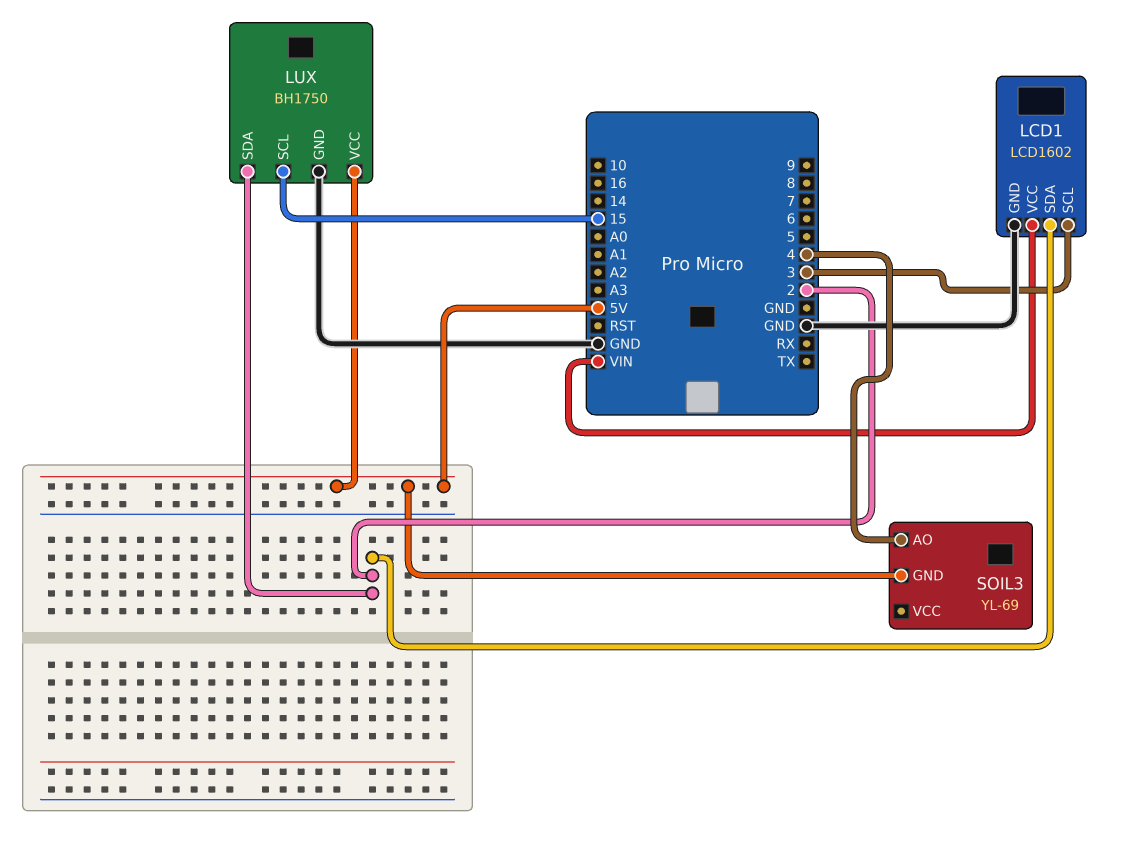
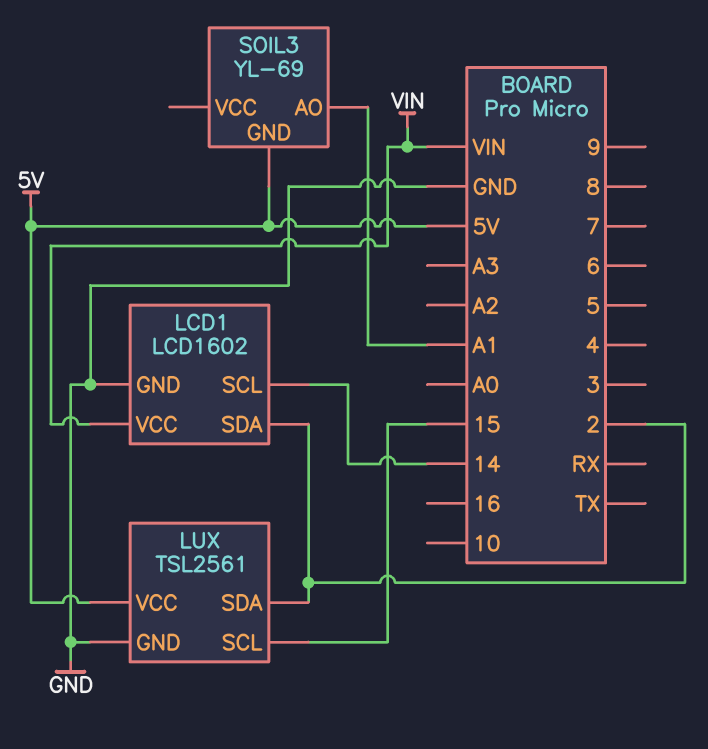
LCD1 pin SCL: 3 -> 14
LUX: BH1750 -> TSL2561
SOIL3 pin AO: 4 -> A1

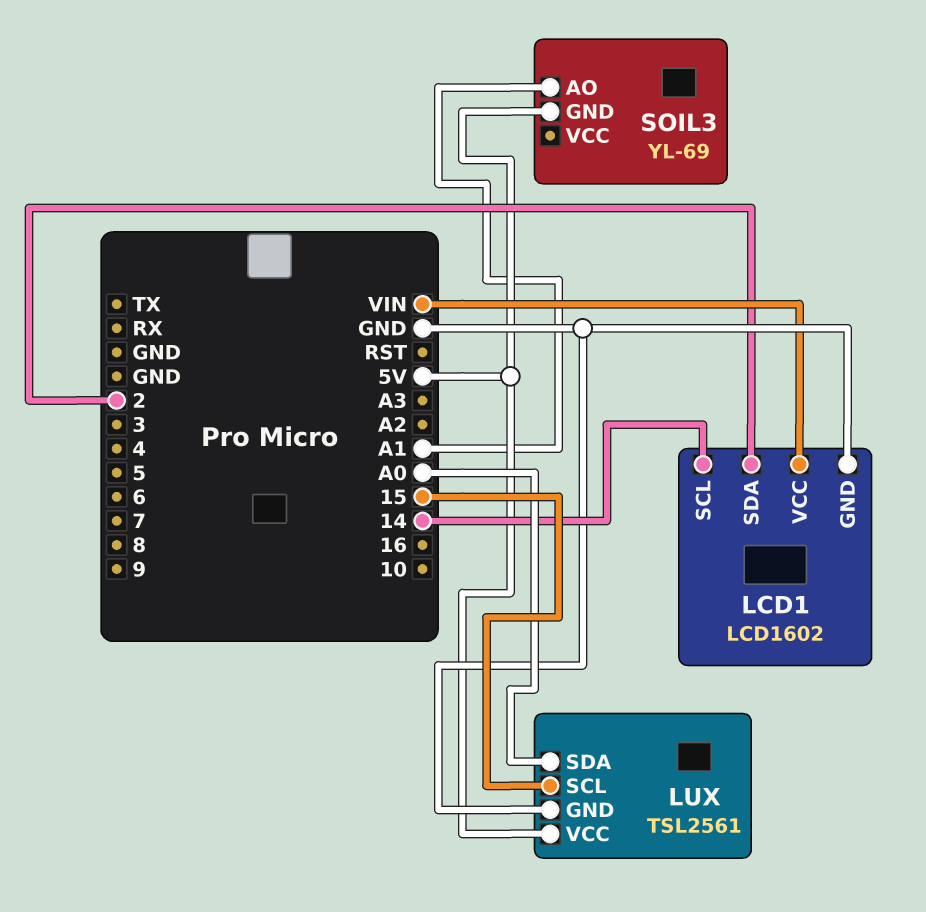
LUX pin SDA: 2 -> A0

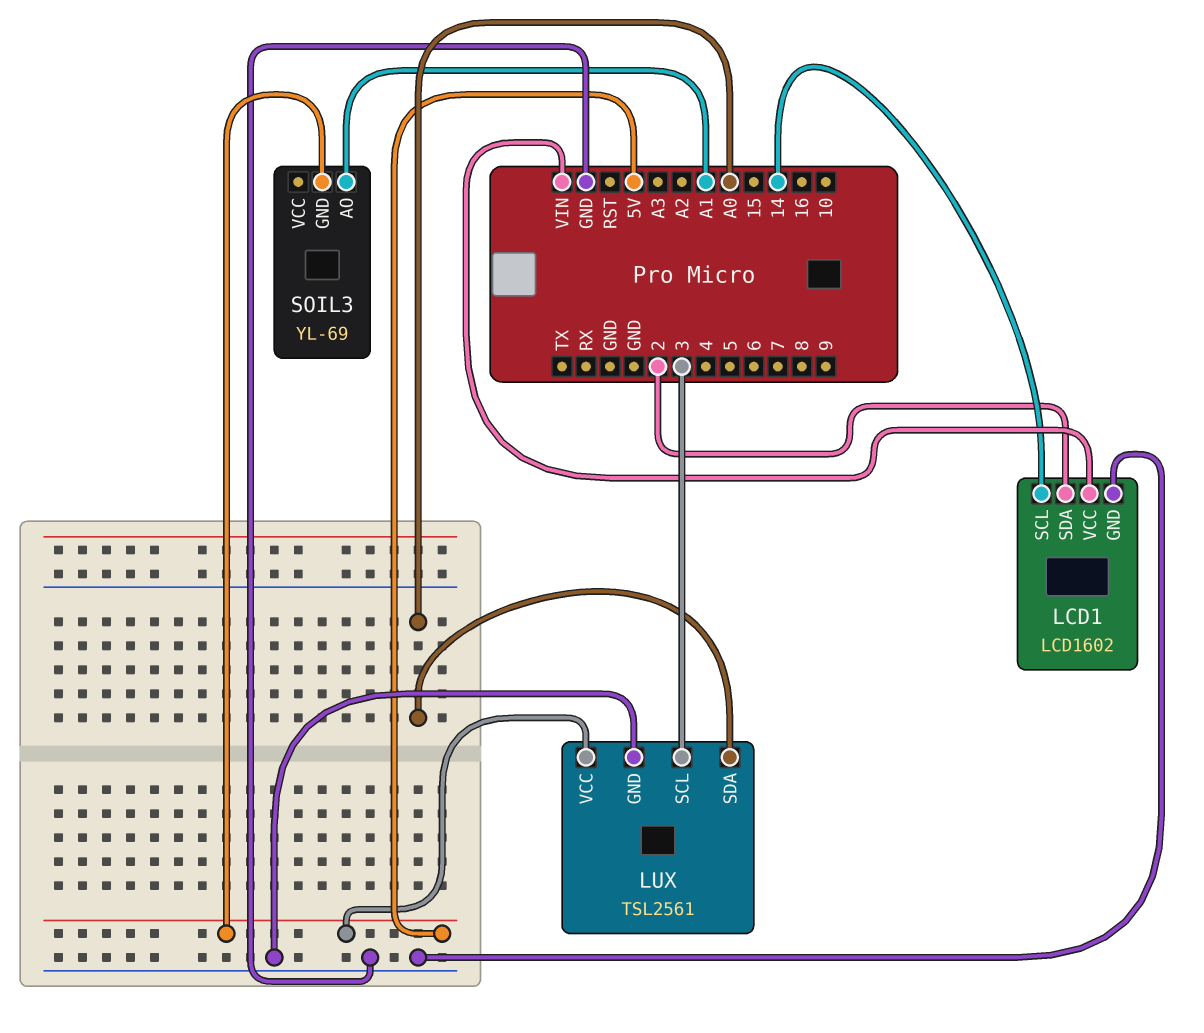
LUX pin SCL: 15 -> 3

